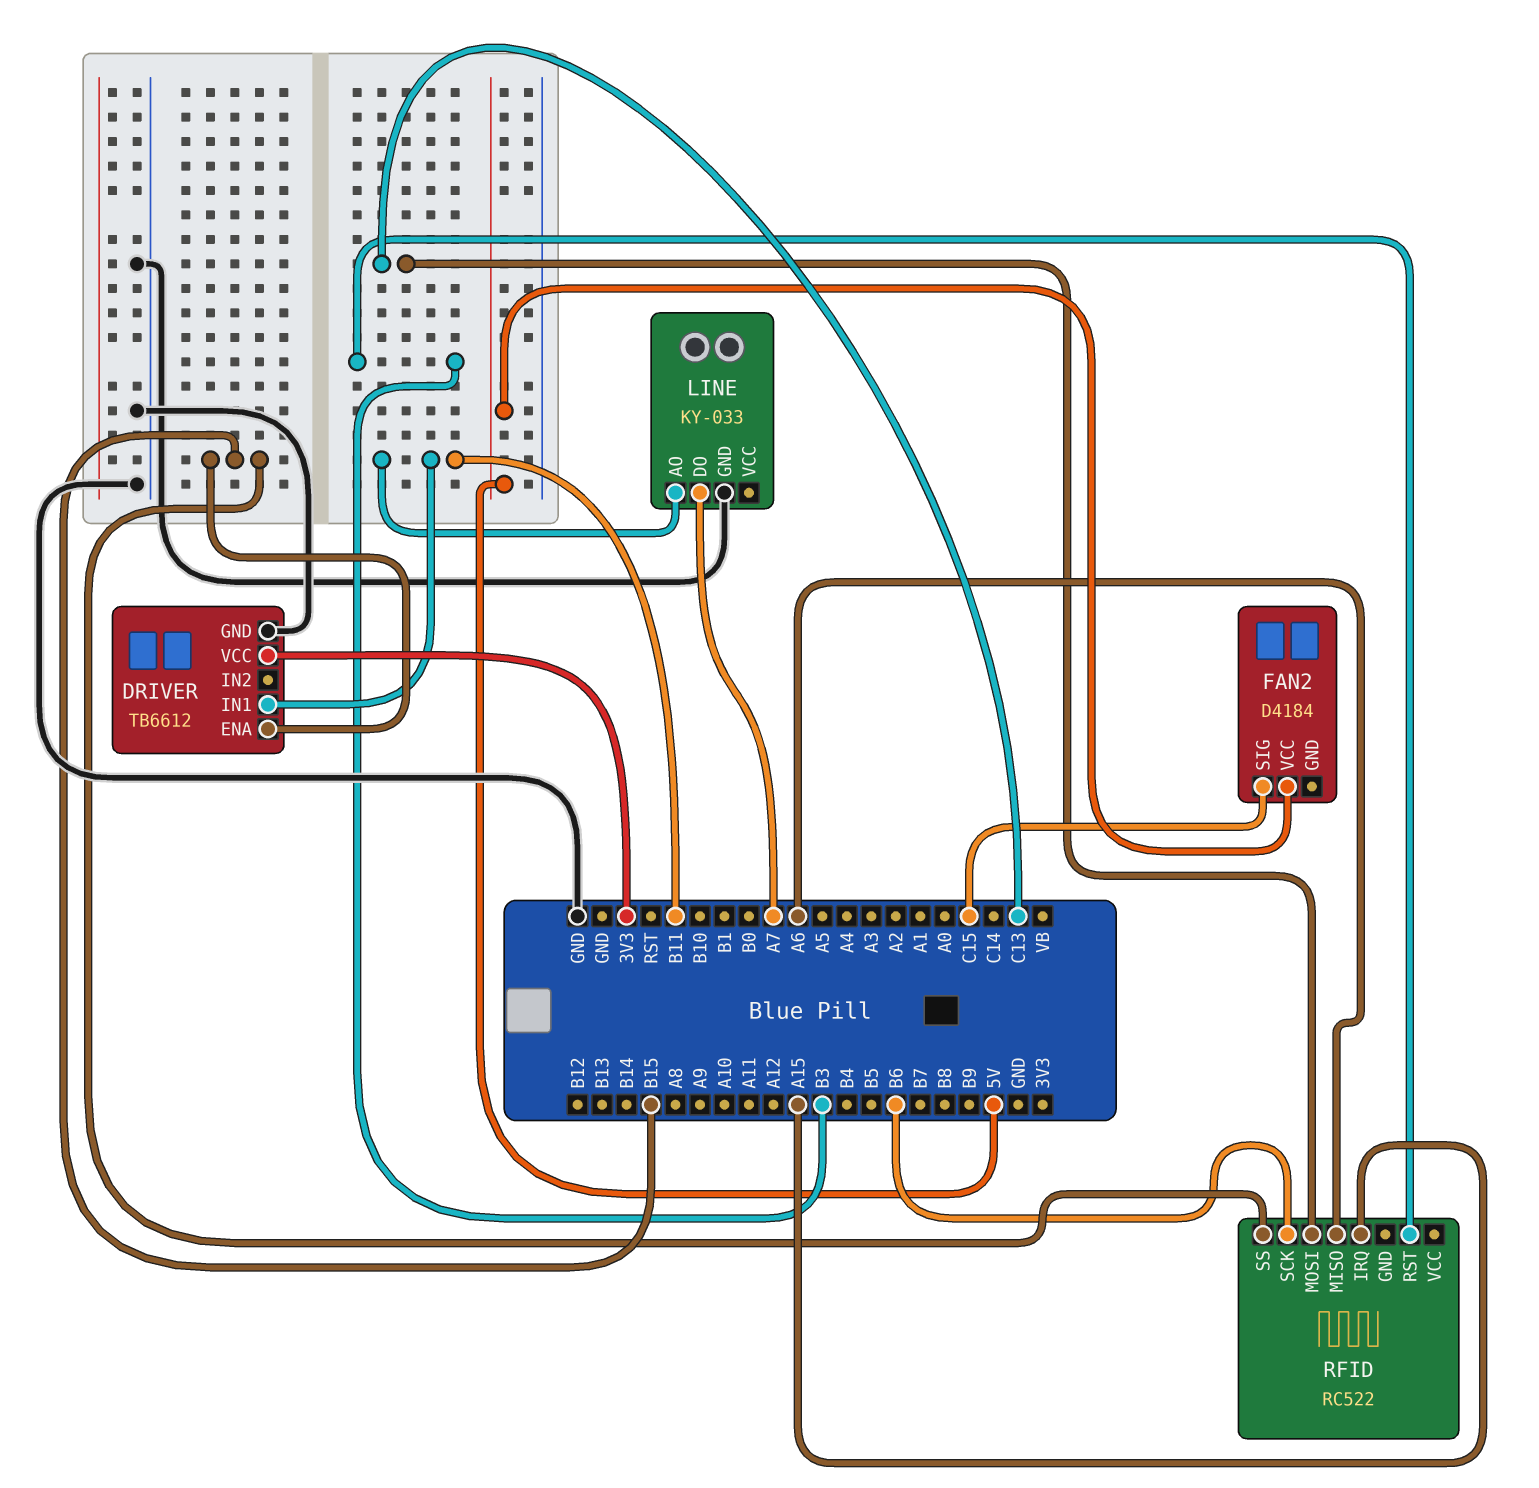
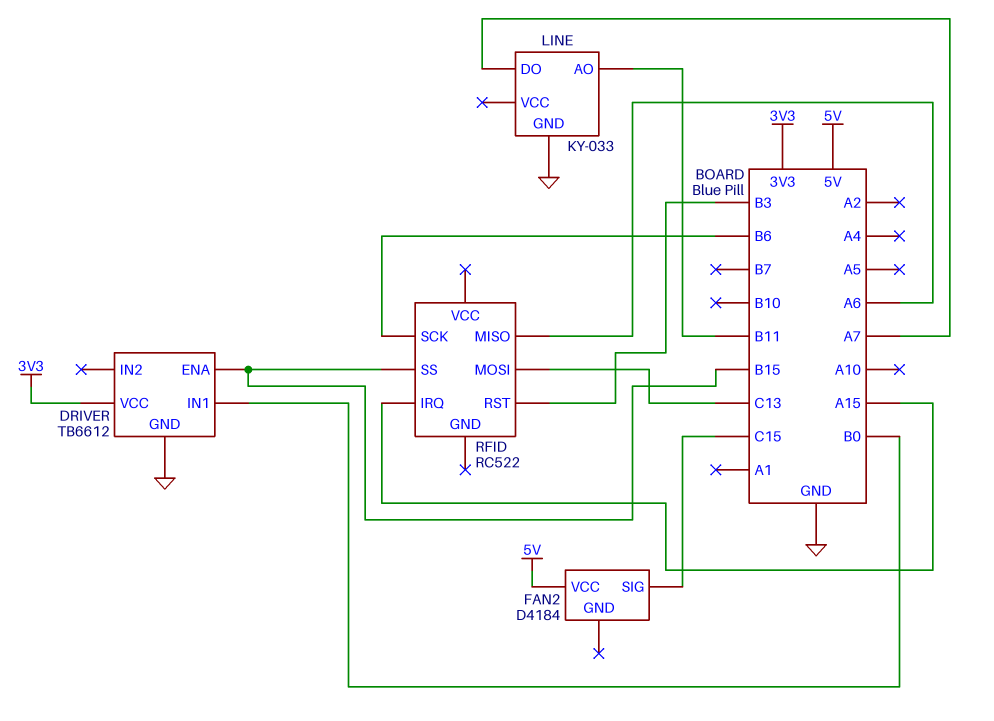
DRIVER pin IN1: B11 -> B0

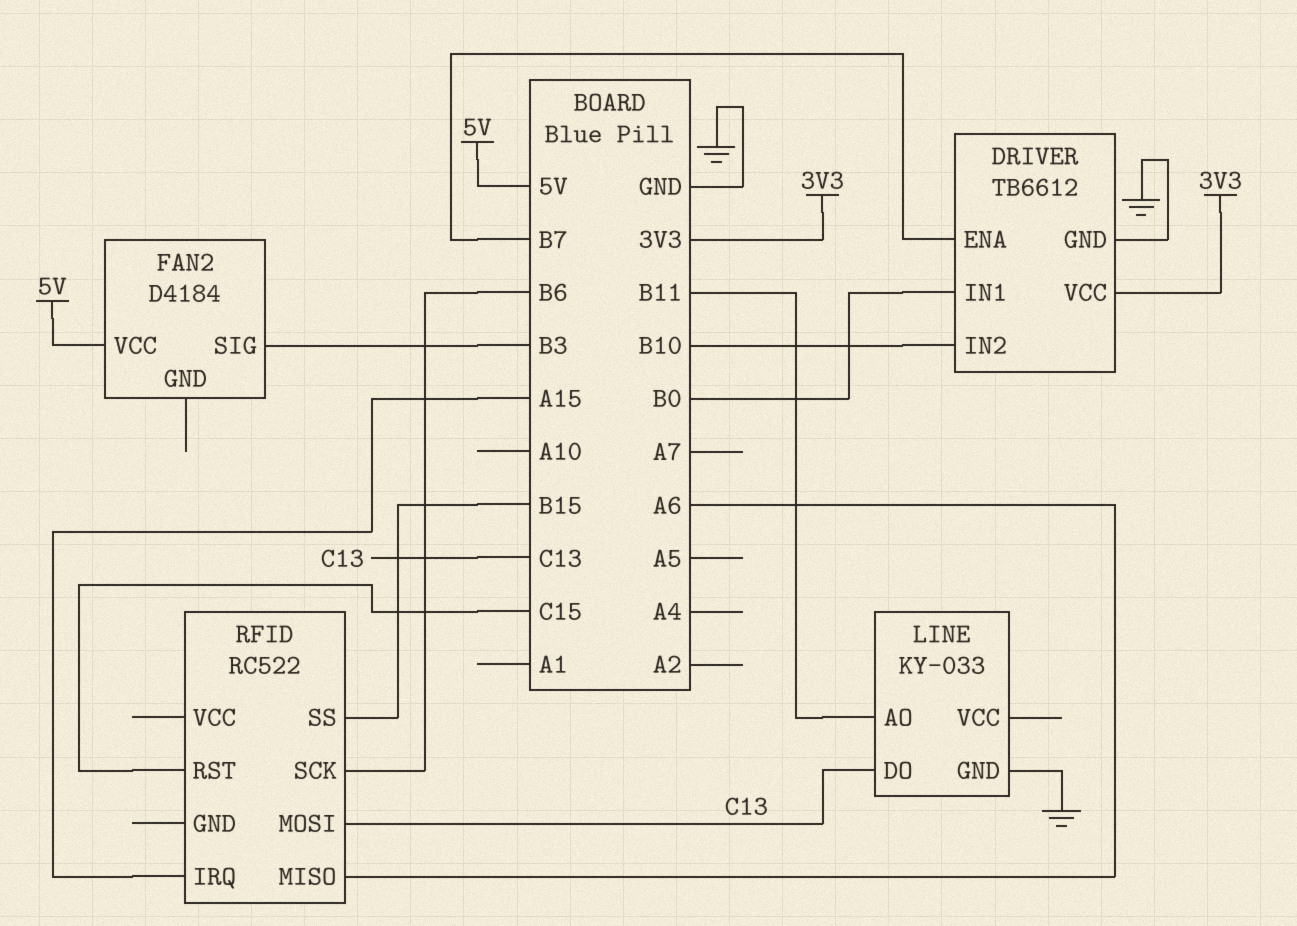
DRIVER pin ENA: B15 -> B7
DRIVER pin IN2: none -> B10
FAN2 pin SIG: C15 -> B3
LINE pin DO: A7 -> C13
RFID pin RST: B3 -> C15

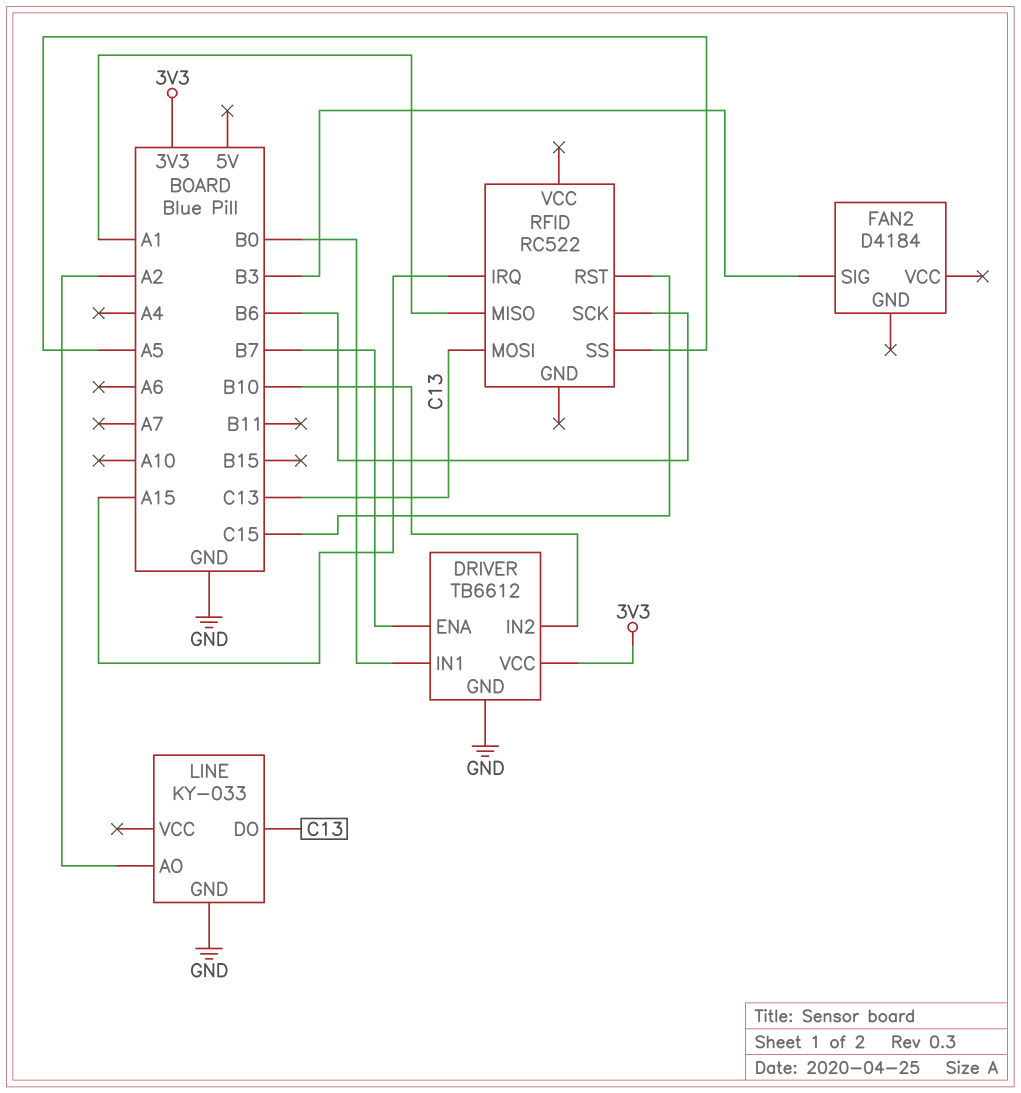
FAN2 pin VCC: 5V -> none
LINE pin AO: B11 -> A2
RFID pin MISO: A6 -> A1
RFID pin SS: B15 -> A5

